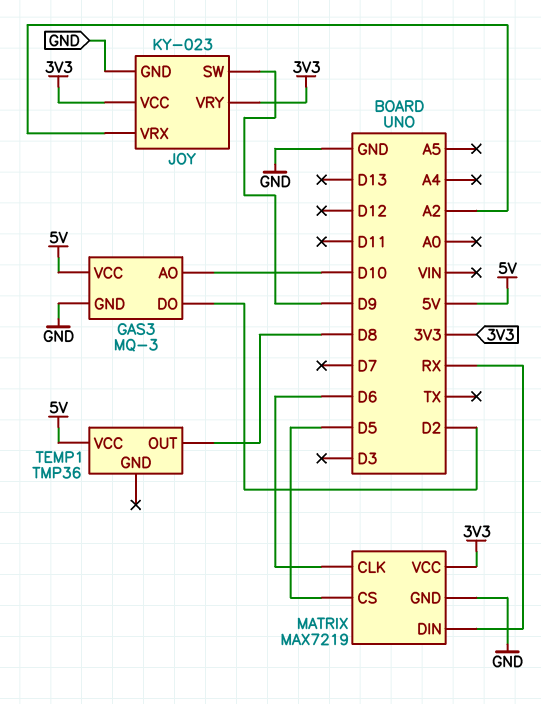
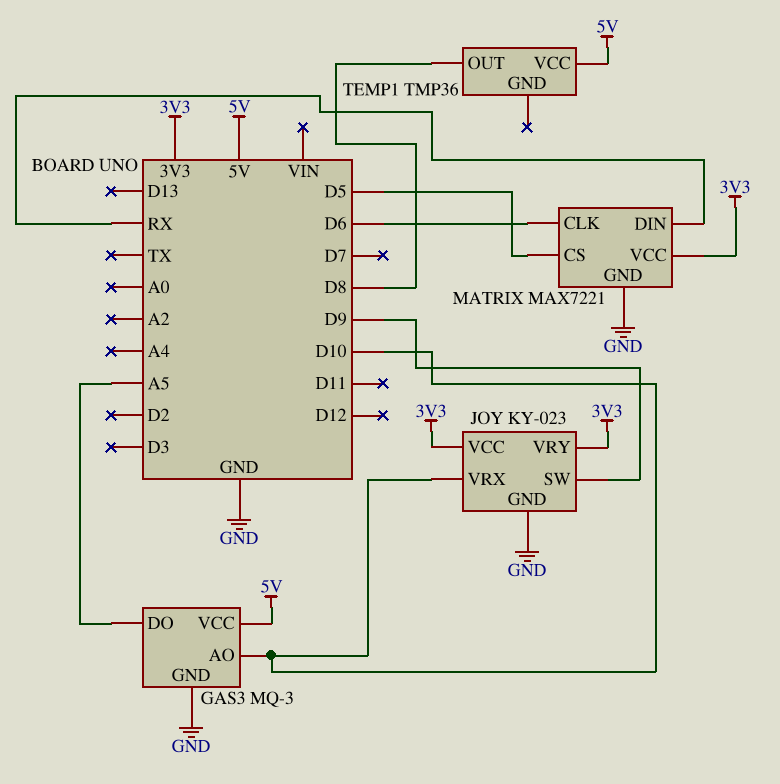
GAS3 pin DO: D2 -> A5
JOY pin VRX: A2 -> D10
MATRIX: MAX7219 -> MAX7221

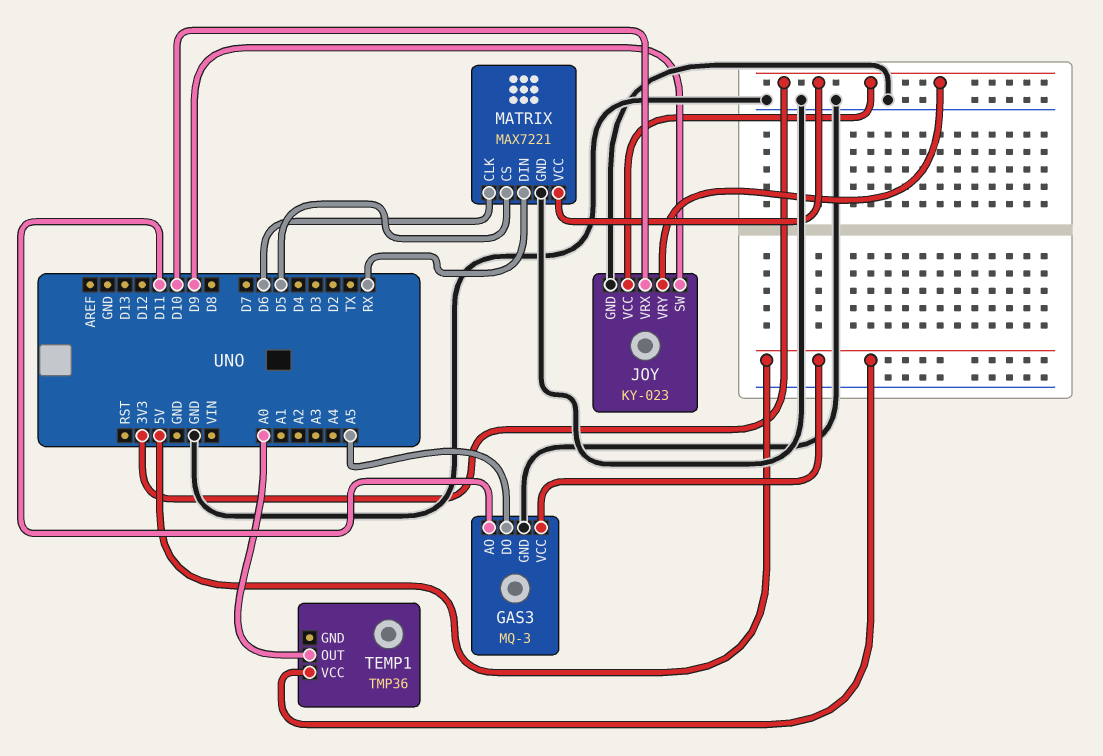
GAS3 pin AO: D10 -> D11
TEMP1 pin OUT: D8 -> A0

